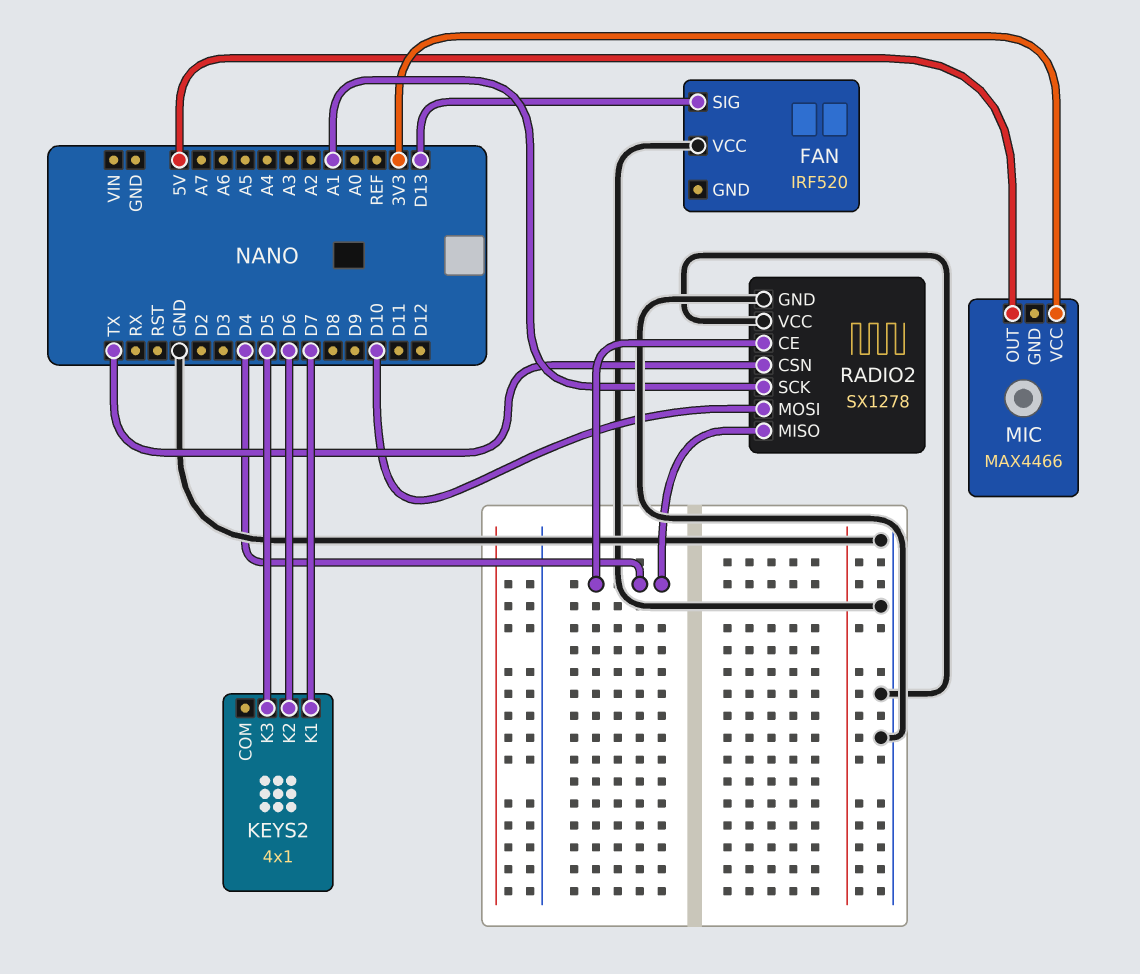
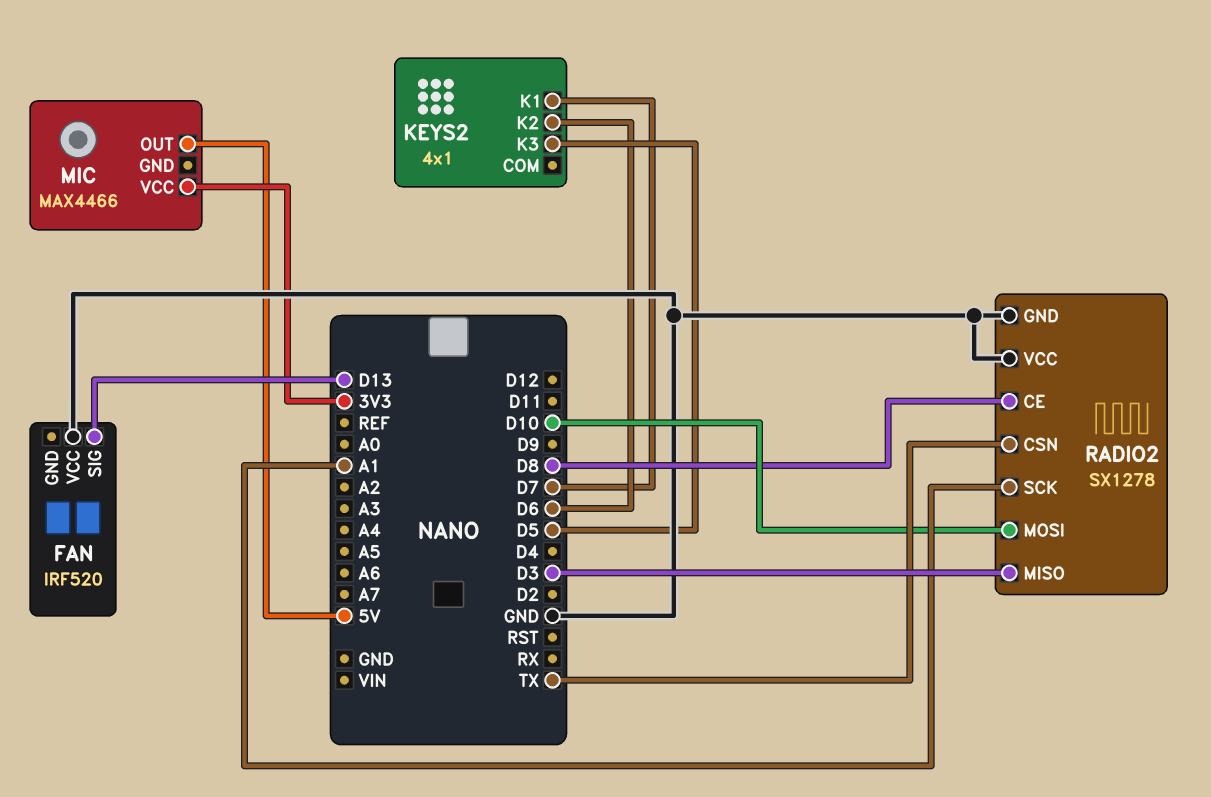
RADIO2 pin CE: D4 -> D8
RADIO2 pin MISO: D4 -> D3

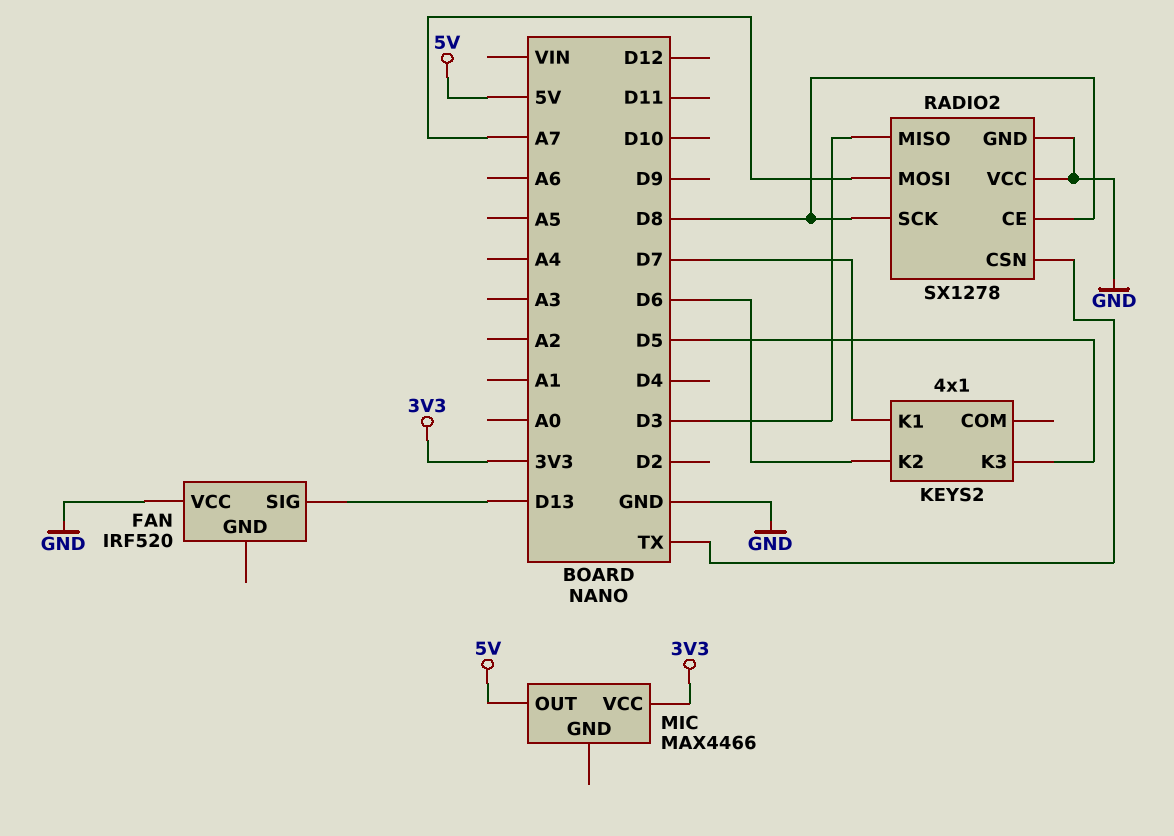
RADIO2 pin MOSI: D10 -> A7
RADIO2 pin SCK: A1 -> D8

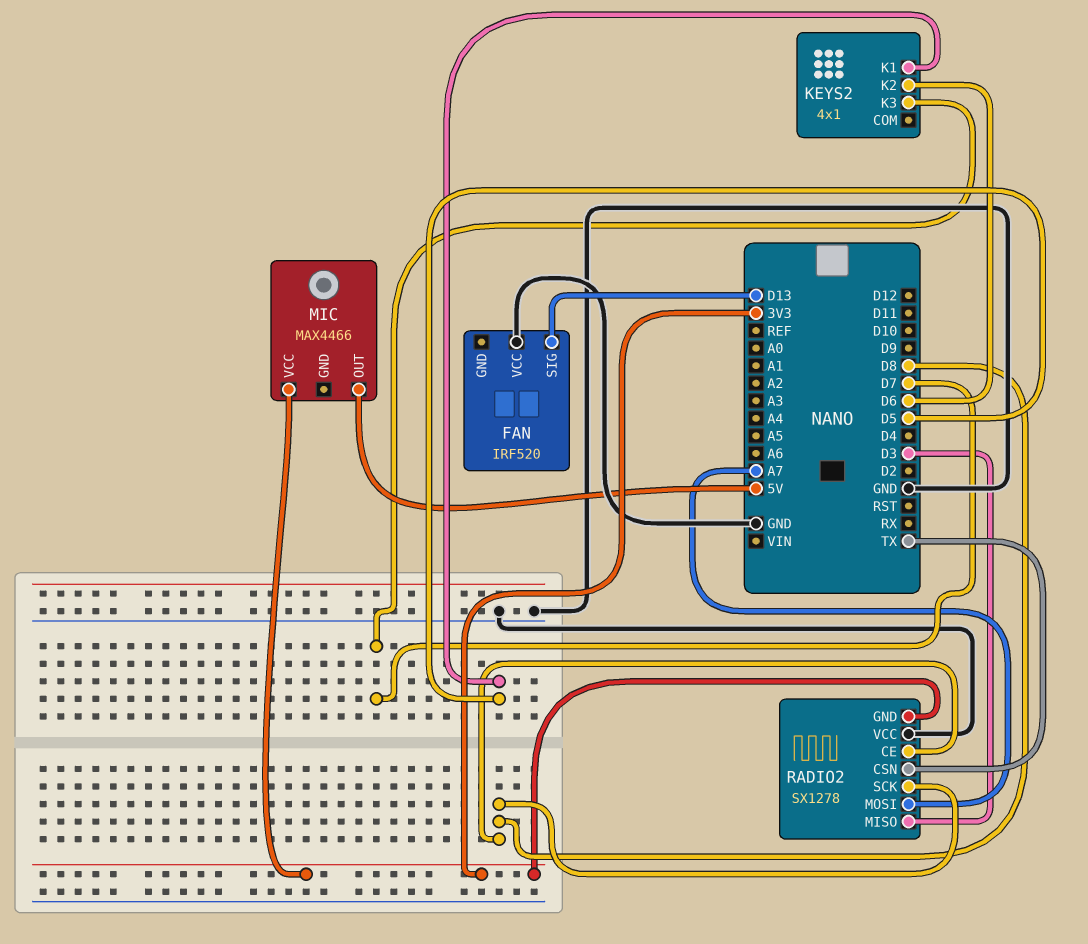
KEYS2 pin K1: D7 -> D5
KEYS2 pin K3: D5 -> D7
RADIO2 pin GND: GND -> 3V3

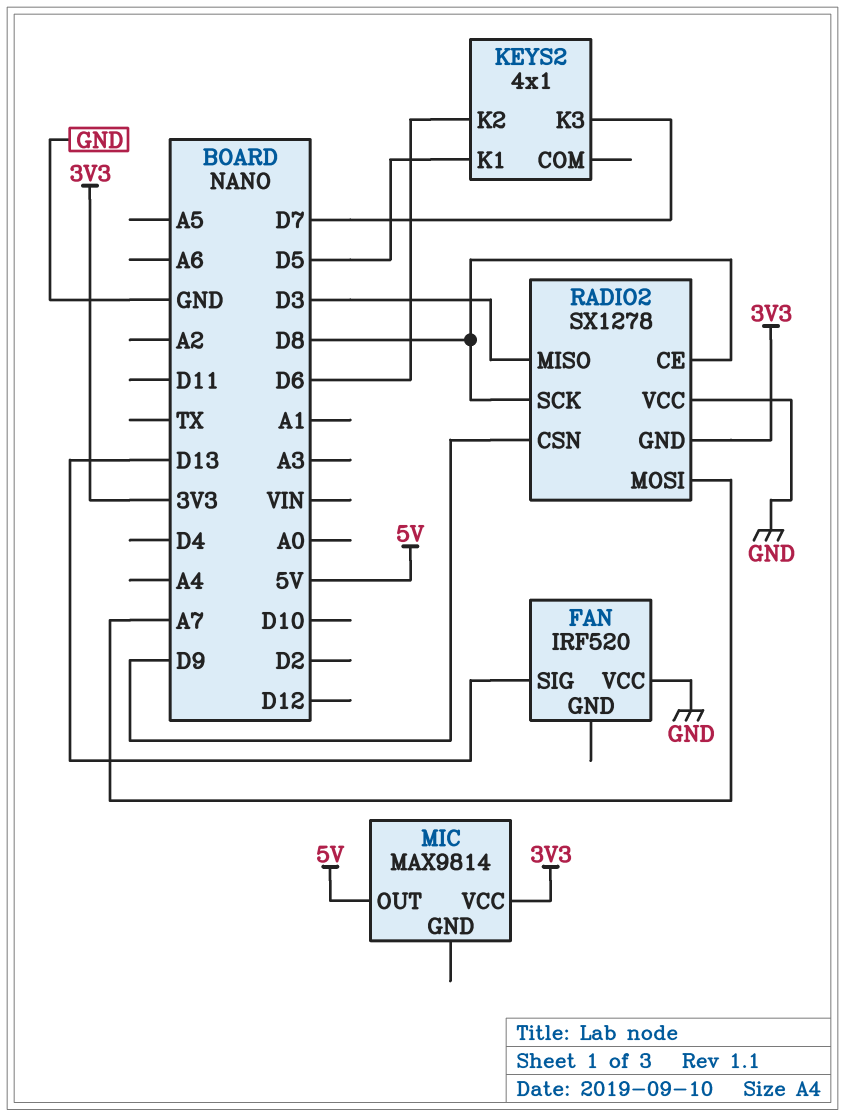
MIC: MAX4466 -> MAX9814
RADIO2 pin CSN: TX -> D9

